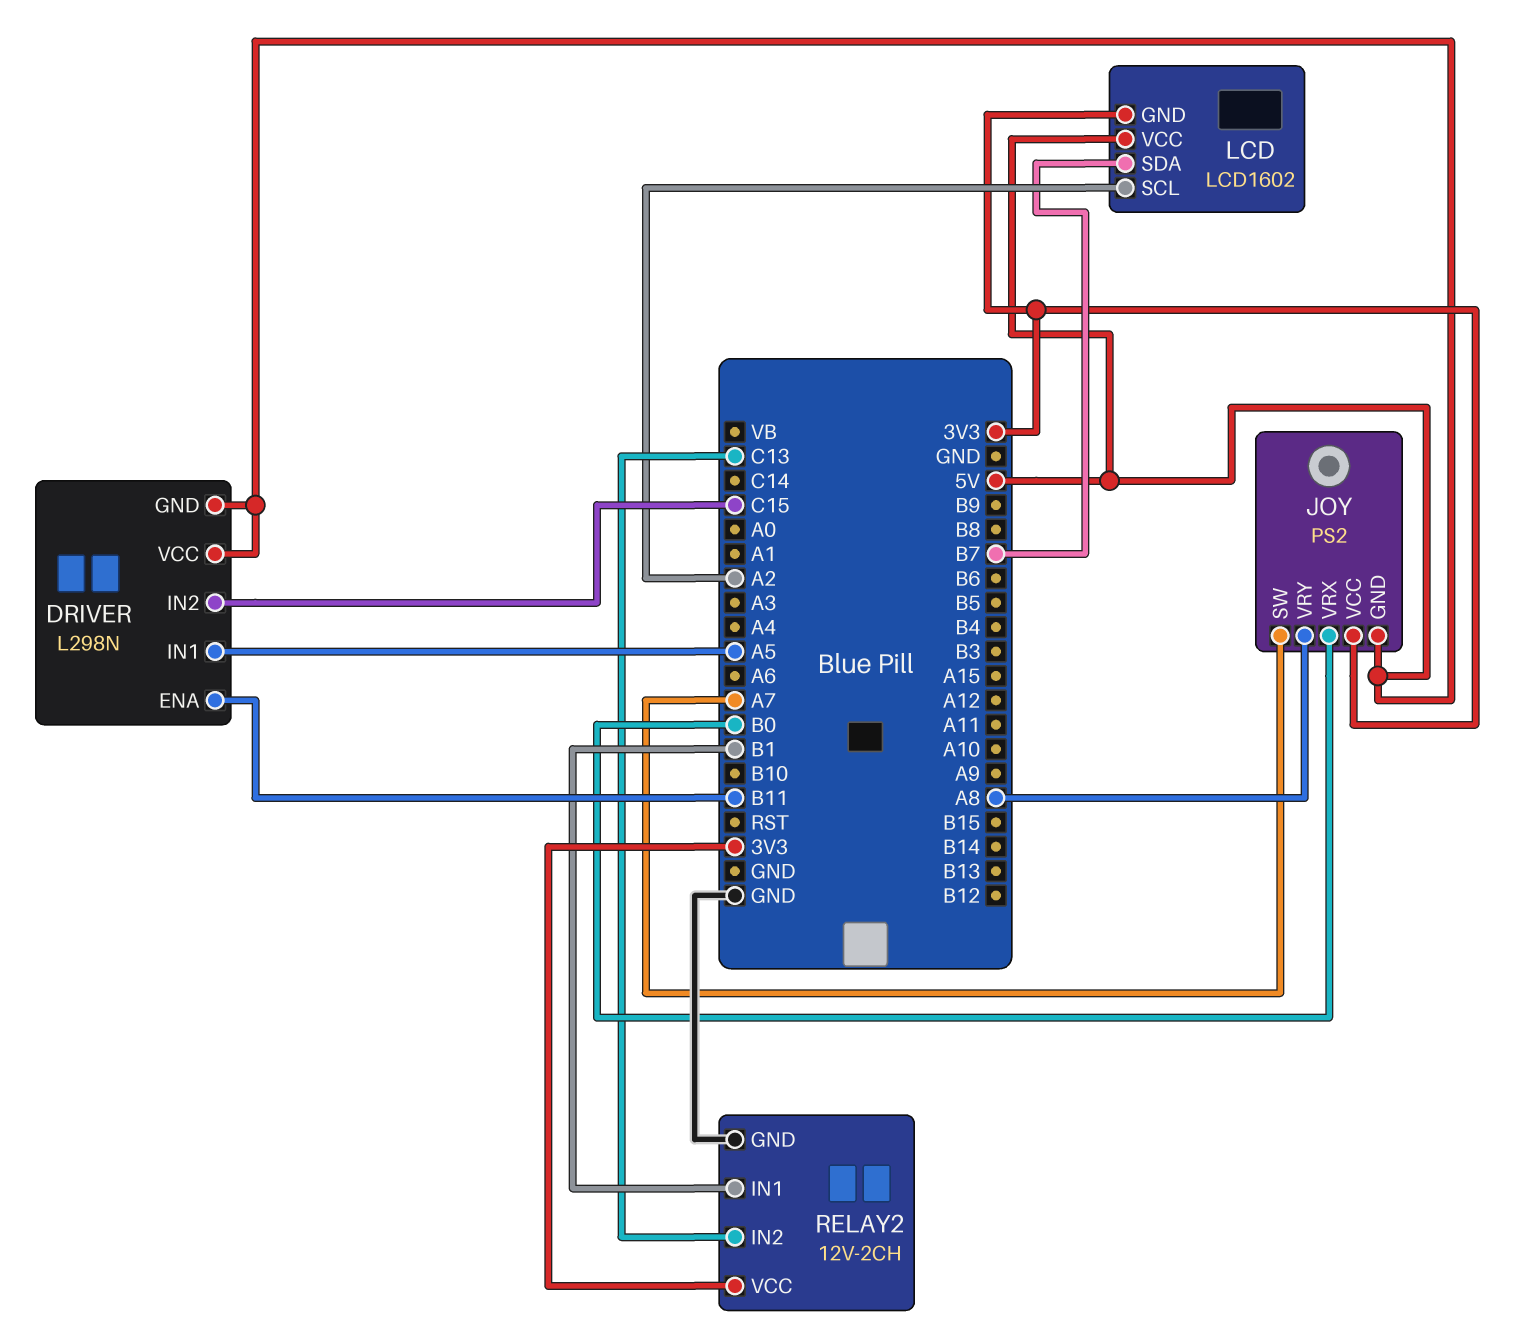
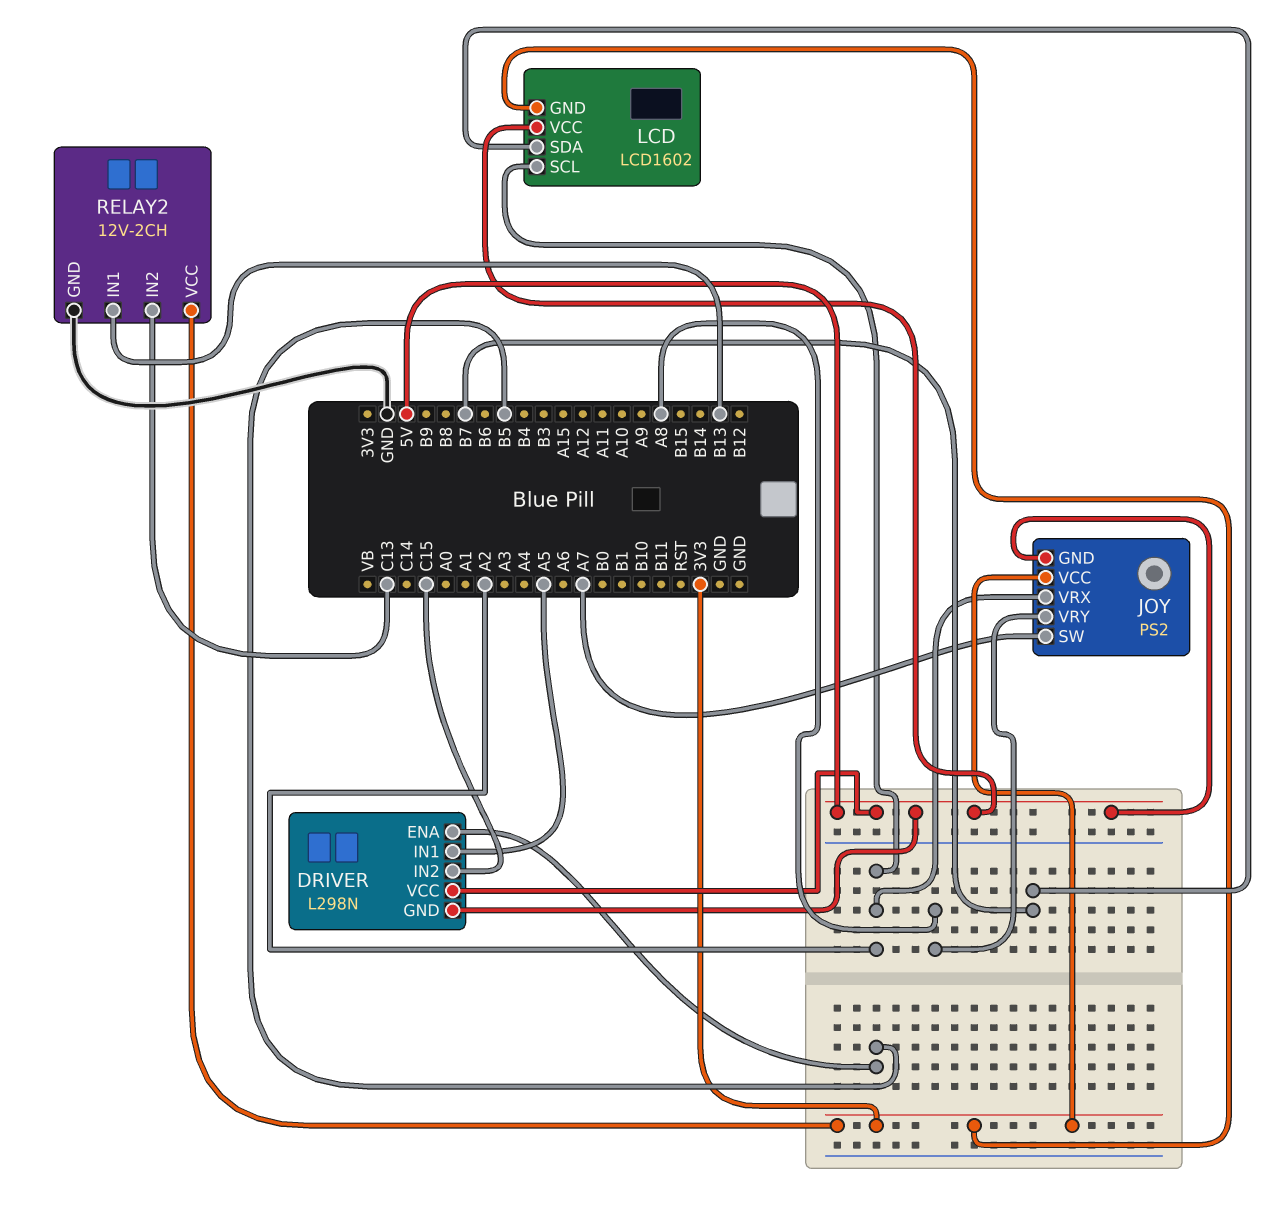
DRIVER pin ENA: B11 -> B5
JOY pin VRX: B0 -> A2
RELAY2 pin IN1: B1 -> B13

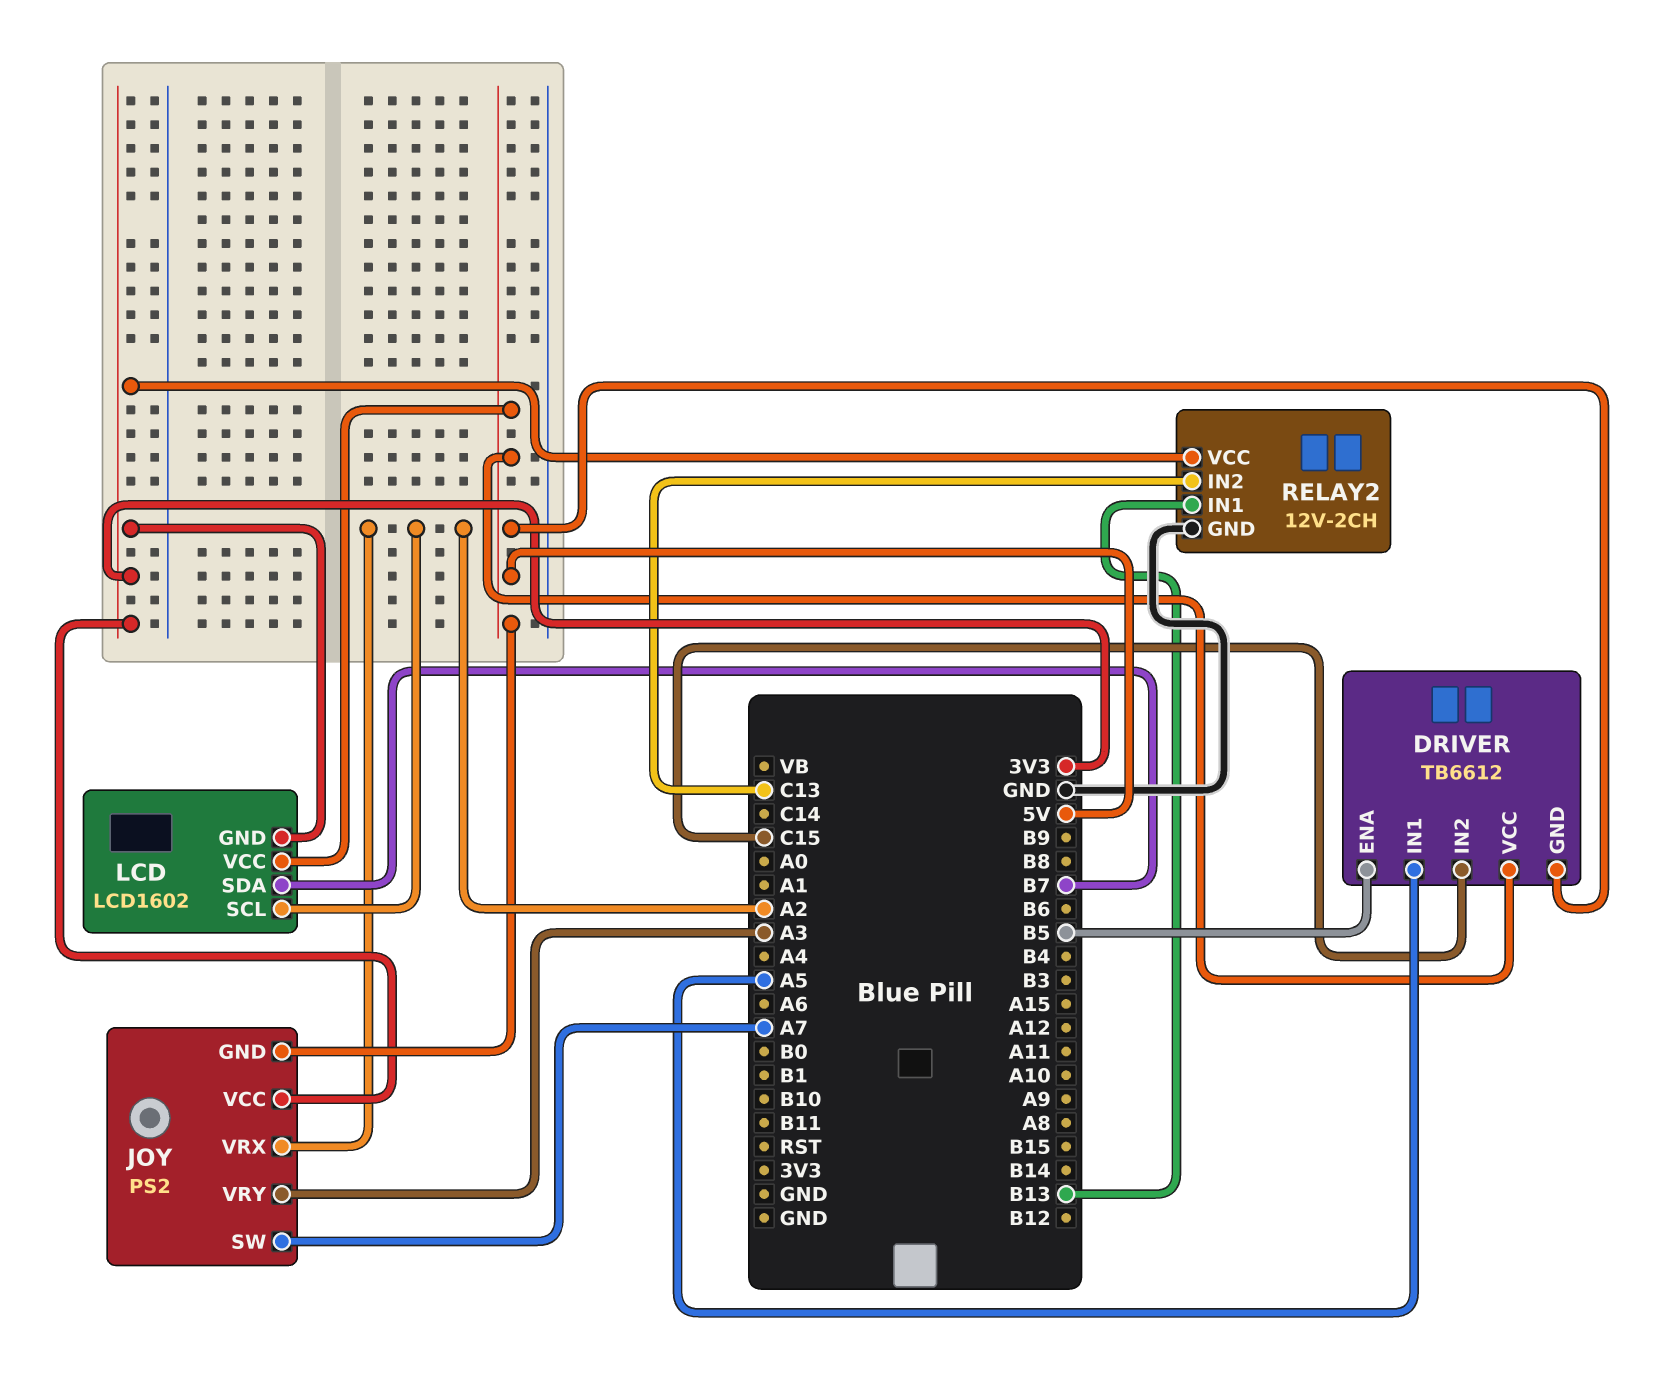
DRIVER: L298N -> TB6612
JOY pin VRY: A8 -> A3

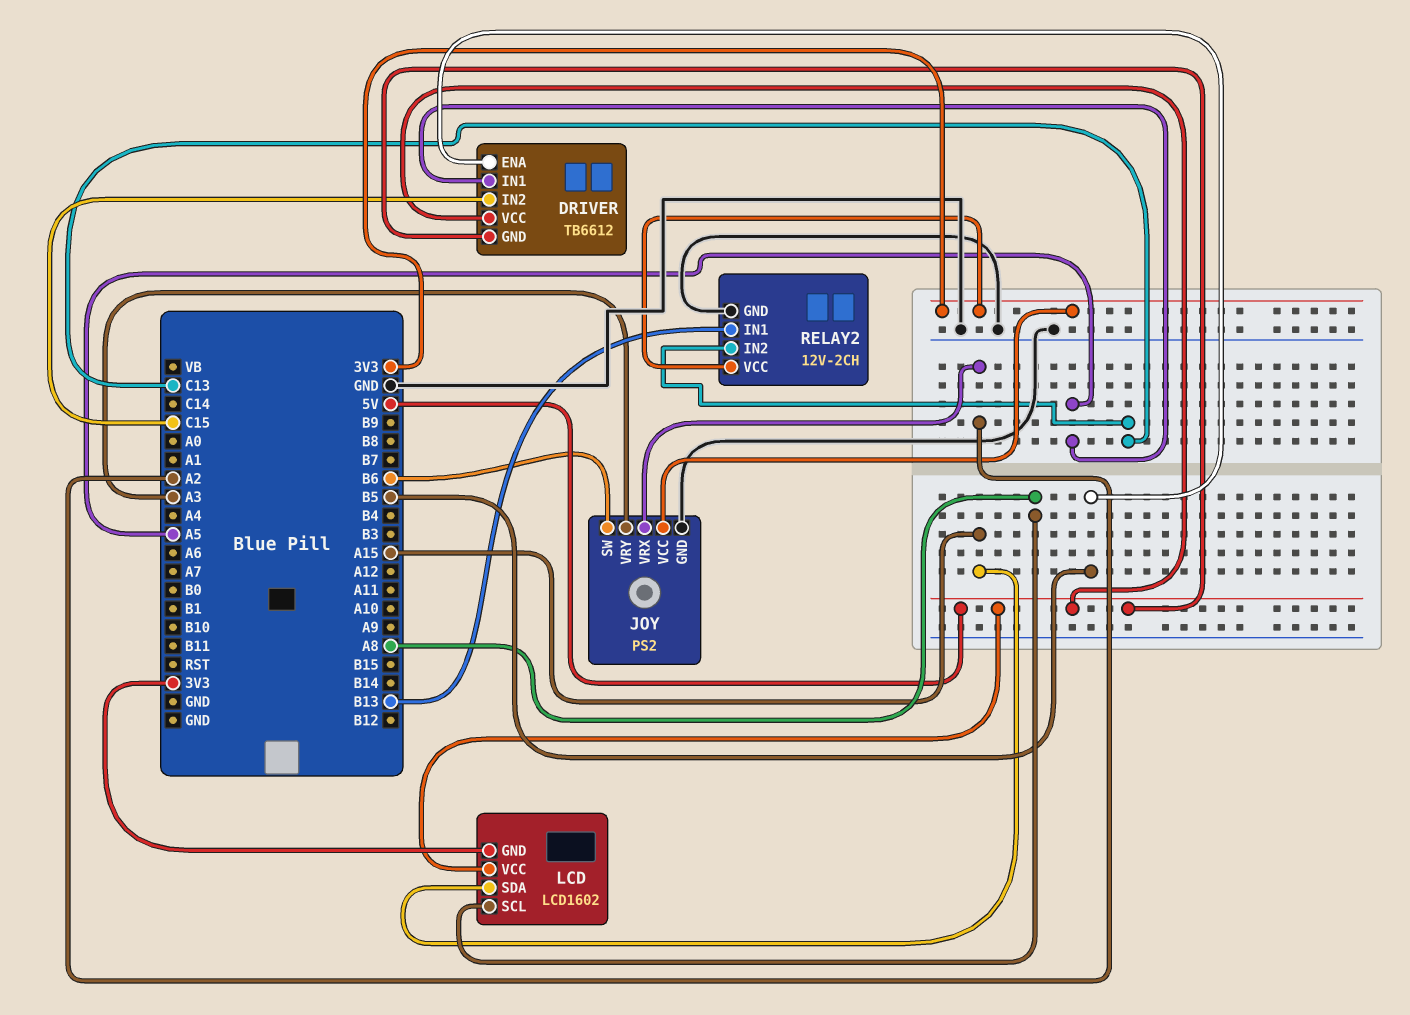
JOY pin GND: 5V -> GND
JOY pin SW: A7 -> B6
LCD pin SCL: A2 -> A8
LCD pin SDA: B7 -> A15

